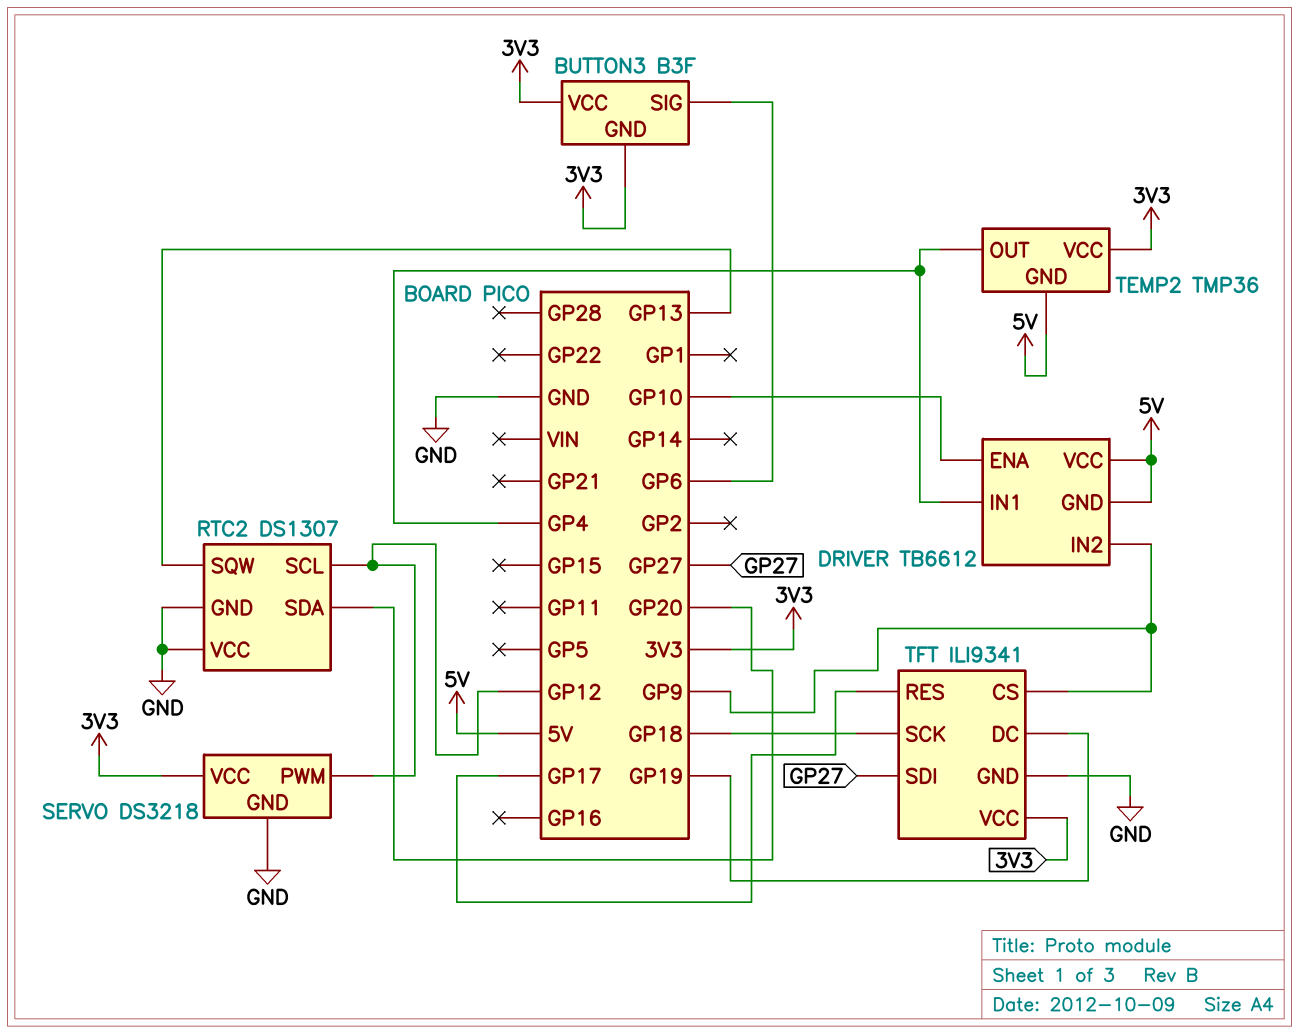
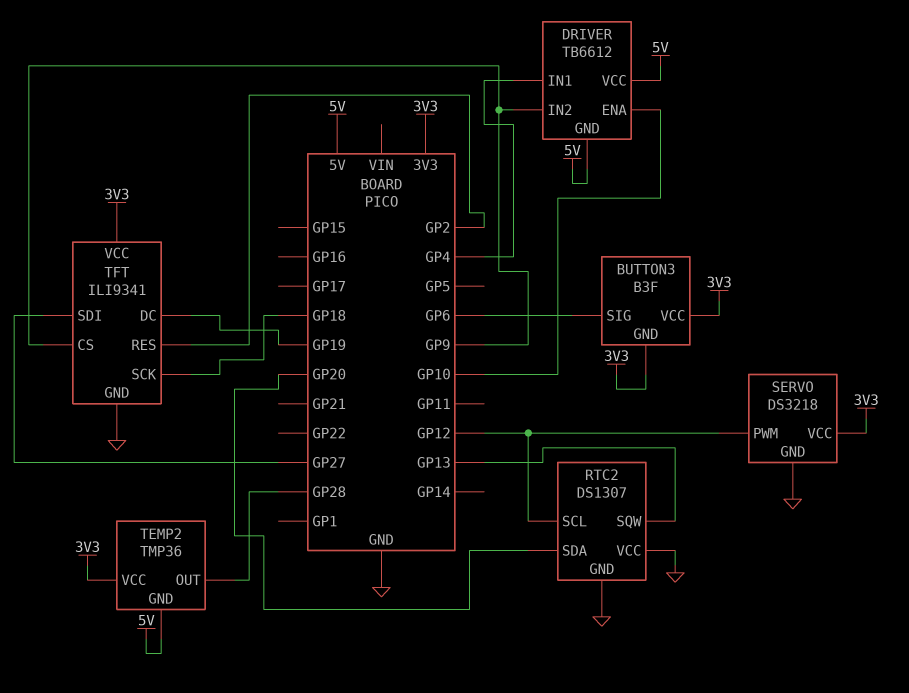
TEMP2 pin OUT: GP4 -> GP28
TFT pin RES: GP17 -> GP2

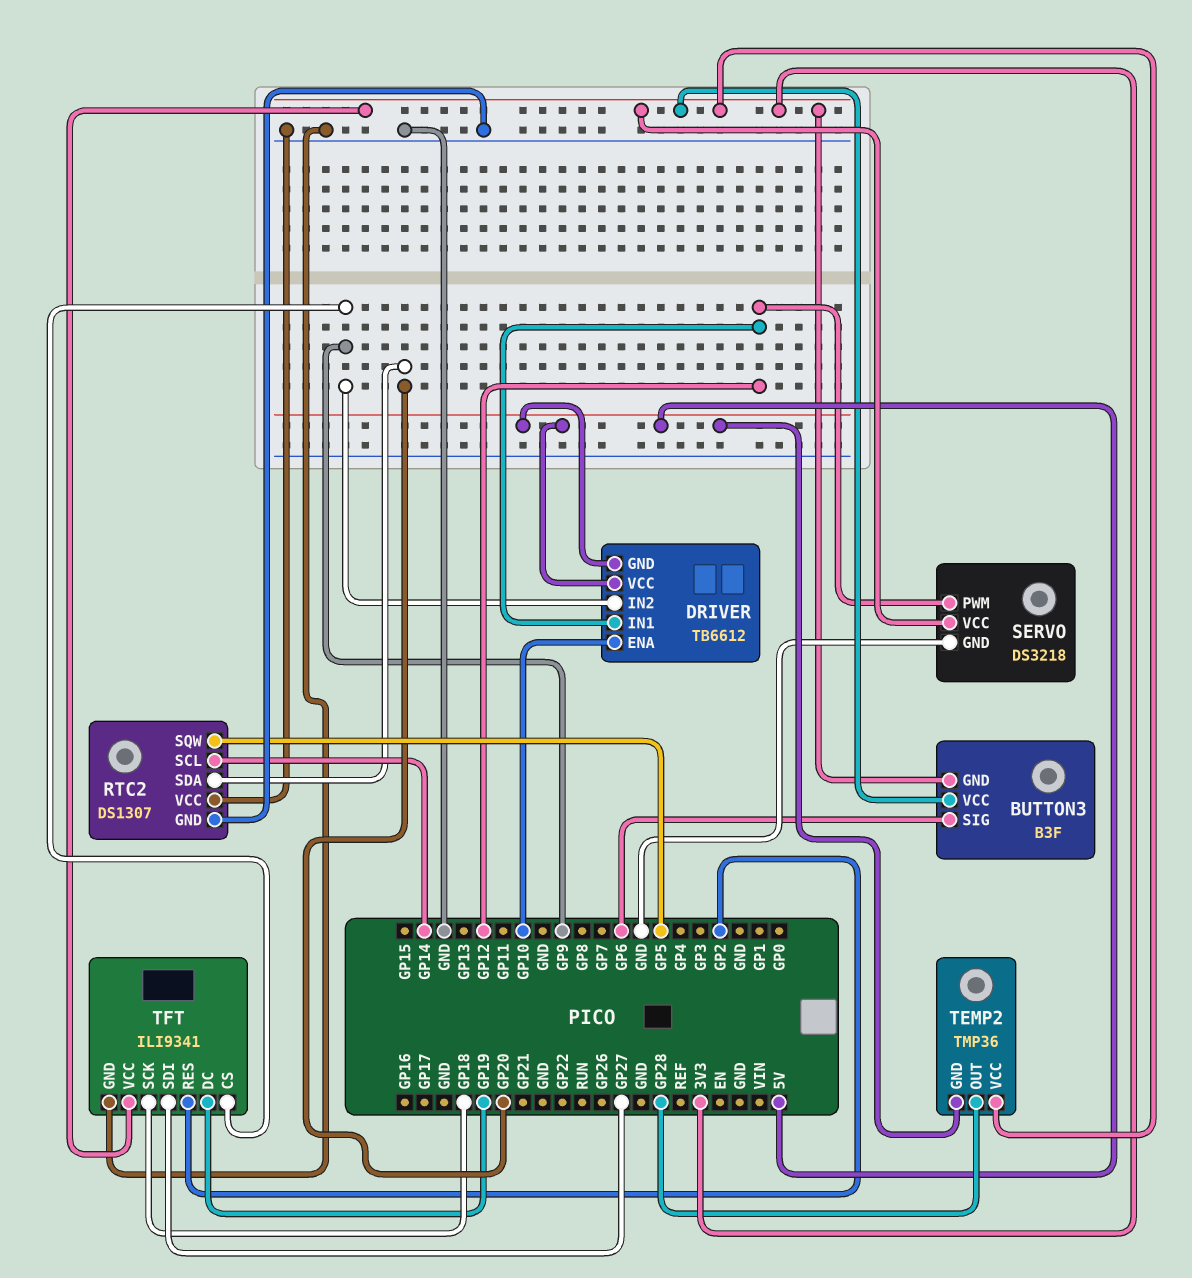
DRIVER pin IN1: GP4 -> GP12
RTC2 pin SCL: GP12 -> GP14
RTC2 pin SQW: GP13 -> GP5

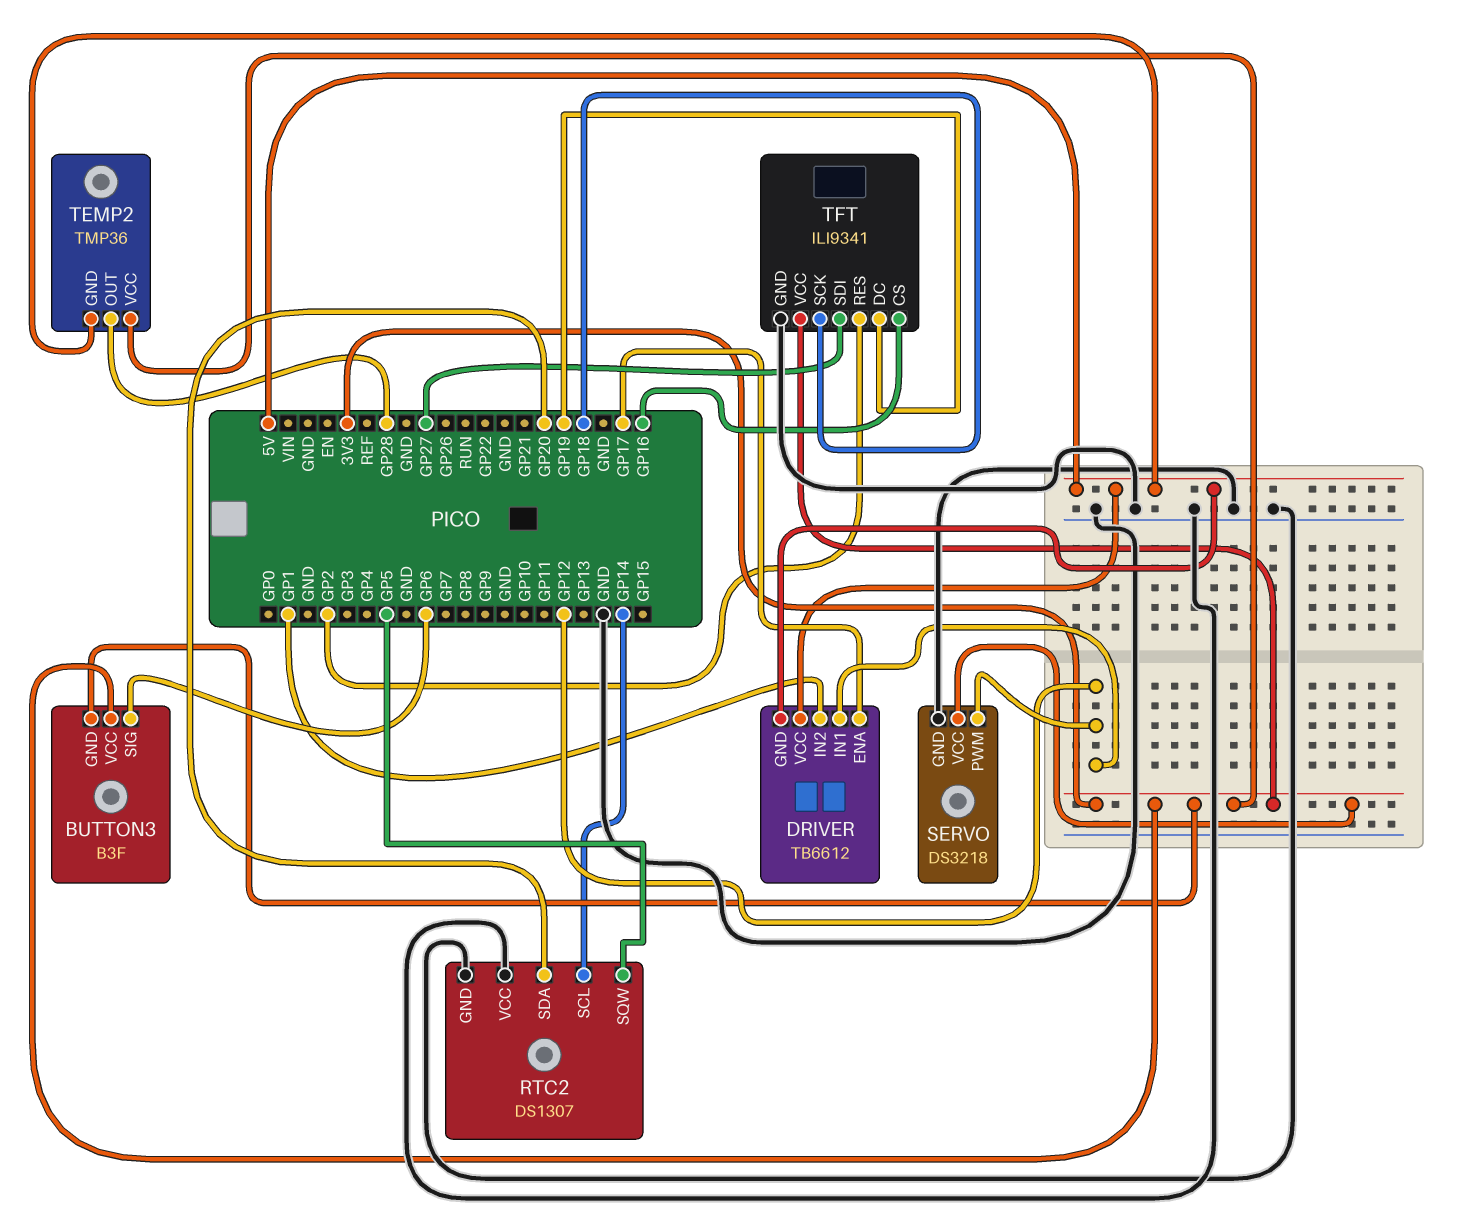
DRIVER pin ENA: GP10 -> GP17
DRIVER pin IN2: GP9 -> GP1
TFT pin CS: GP9 -> GP16

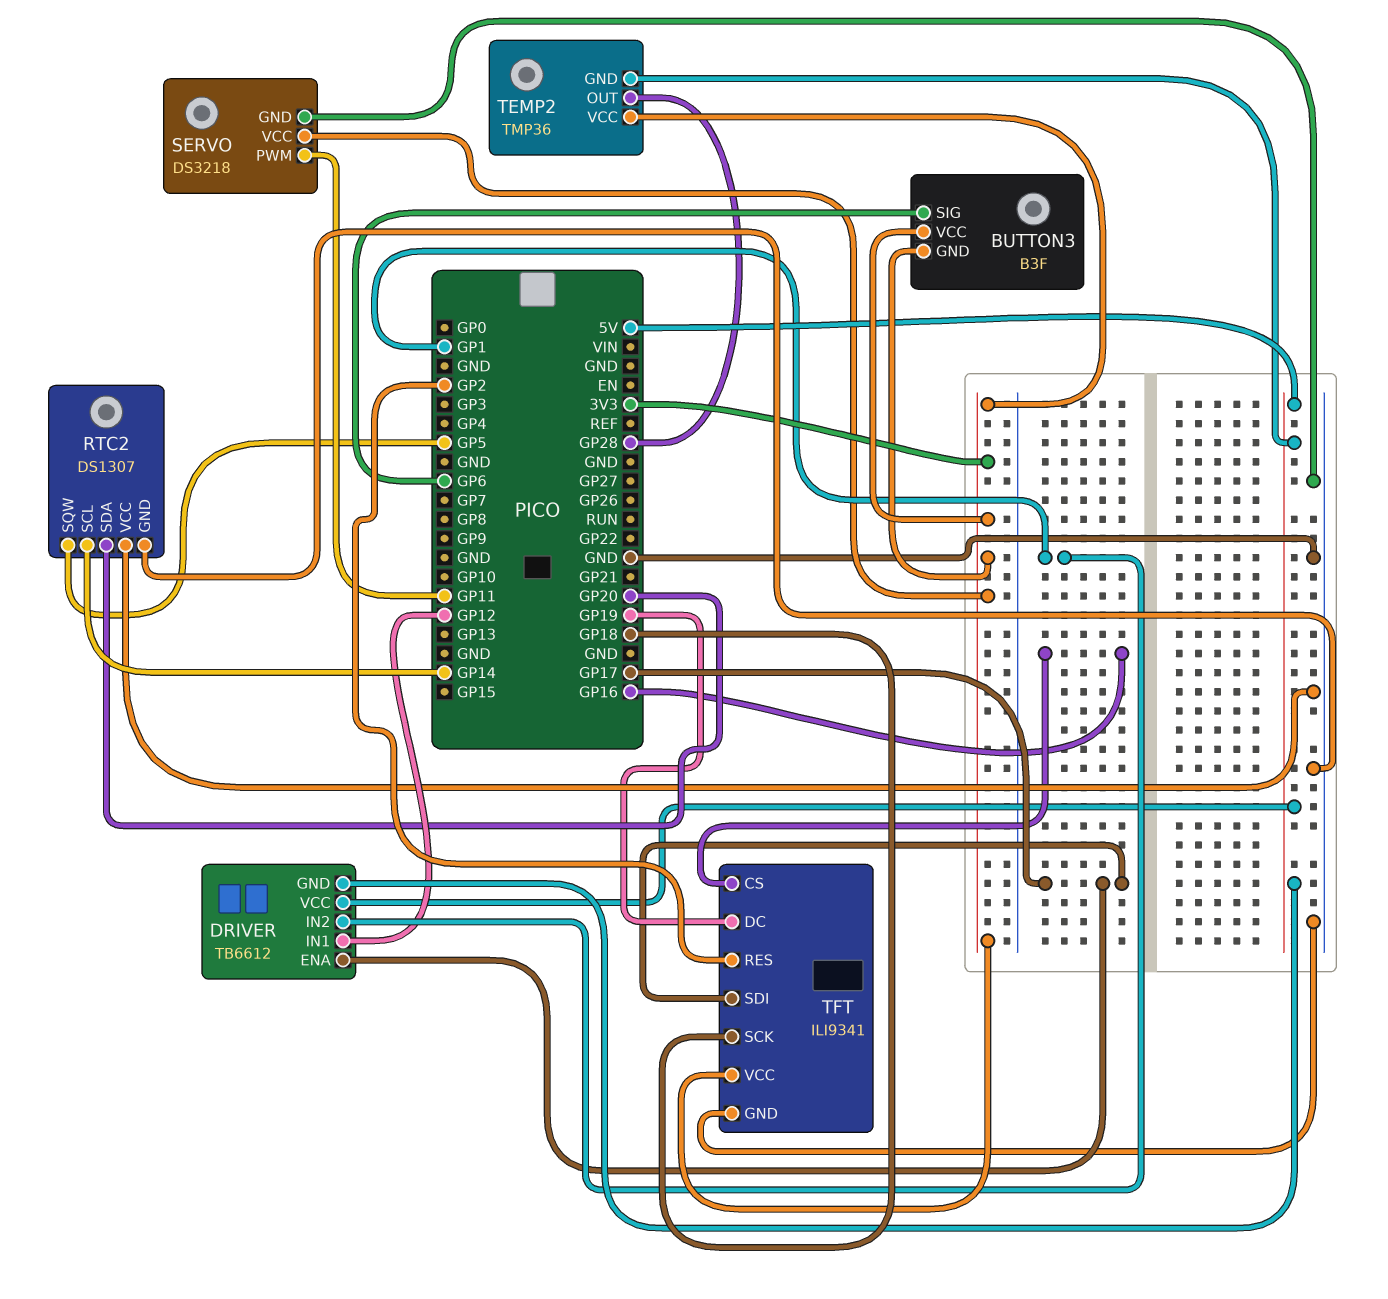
SERVO pin PWM: GP12 -> GP11
TFT pin SDI: GP27 -> GP17

